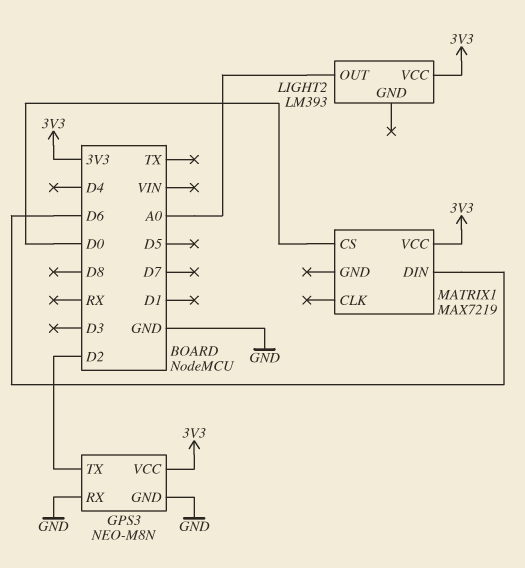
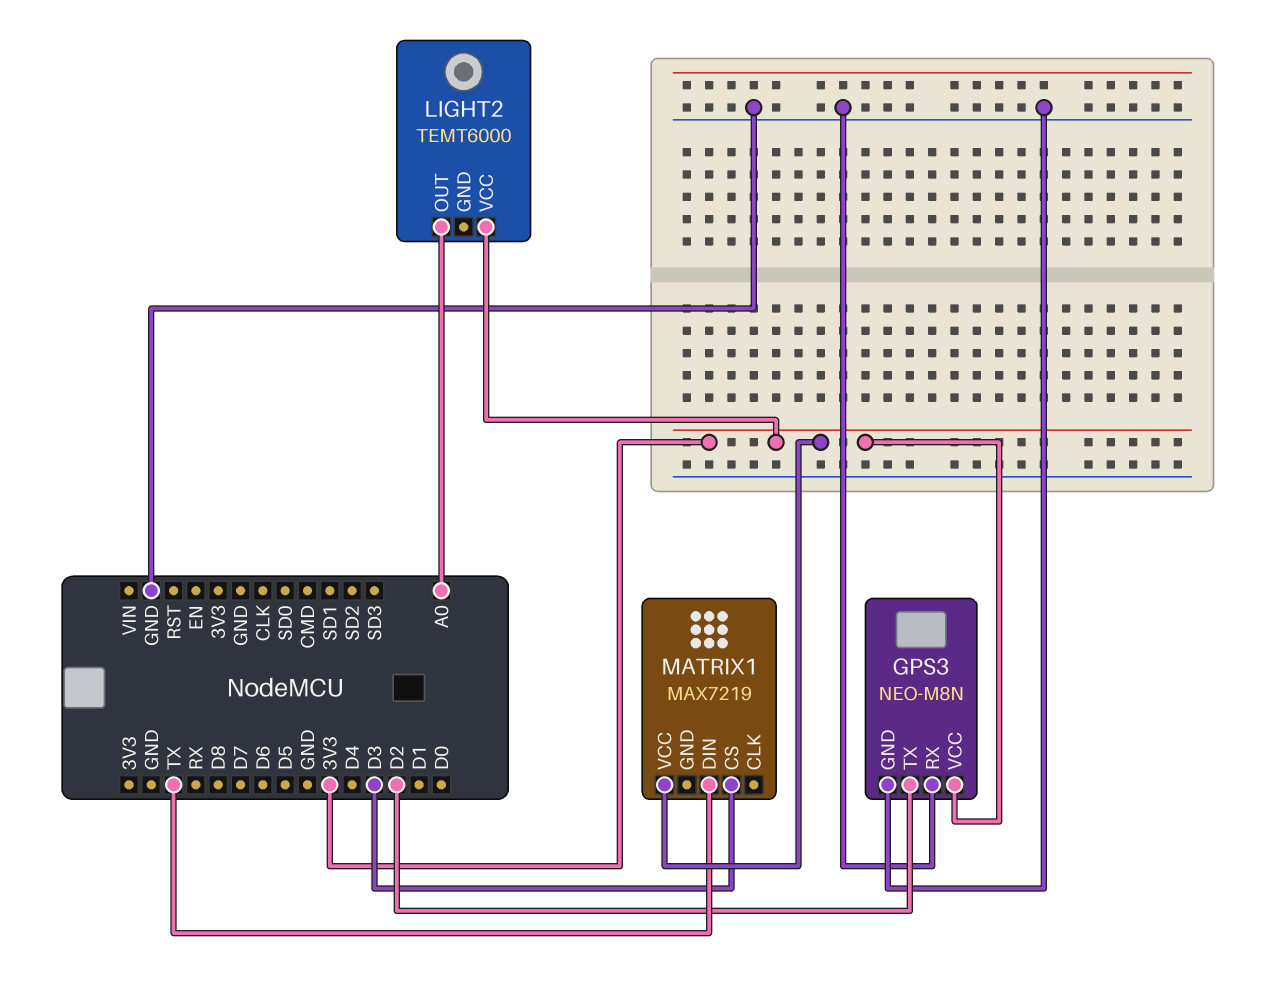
LIGHT2: LM393 -> TEMT6000
MATRIX1 pin CS: D0 -> D3
MATRIX1 pin DIN: D6 -> TX

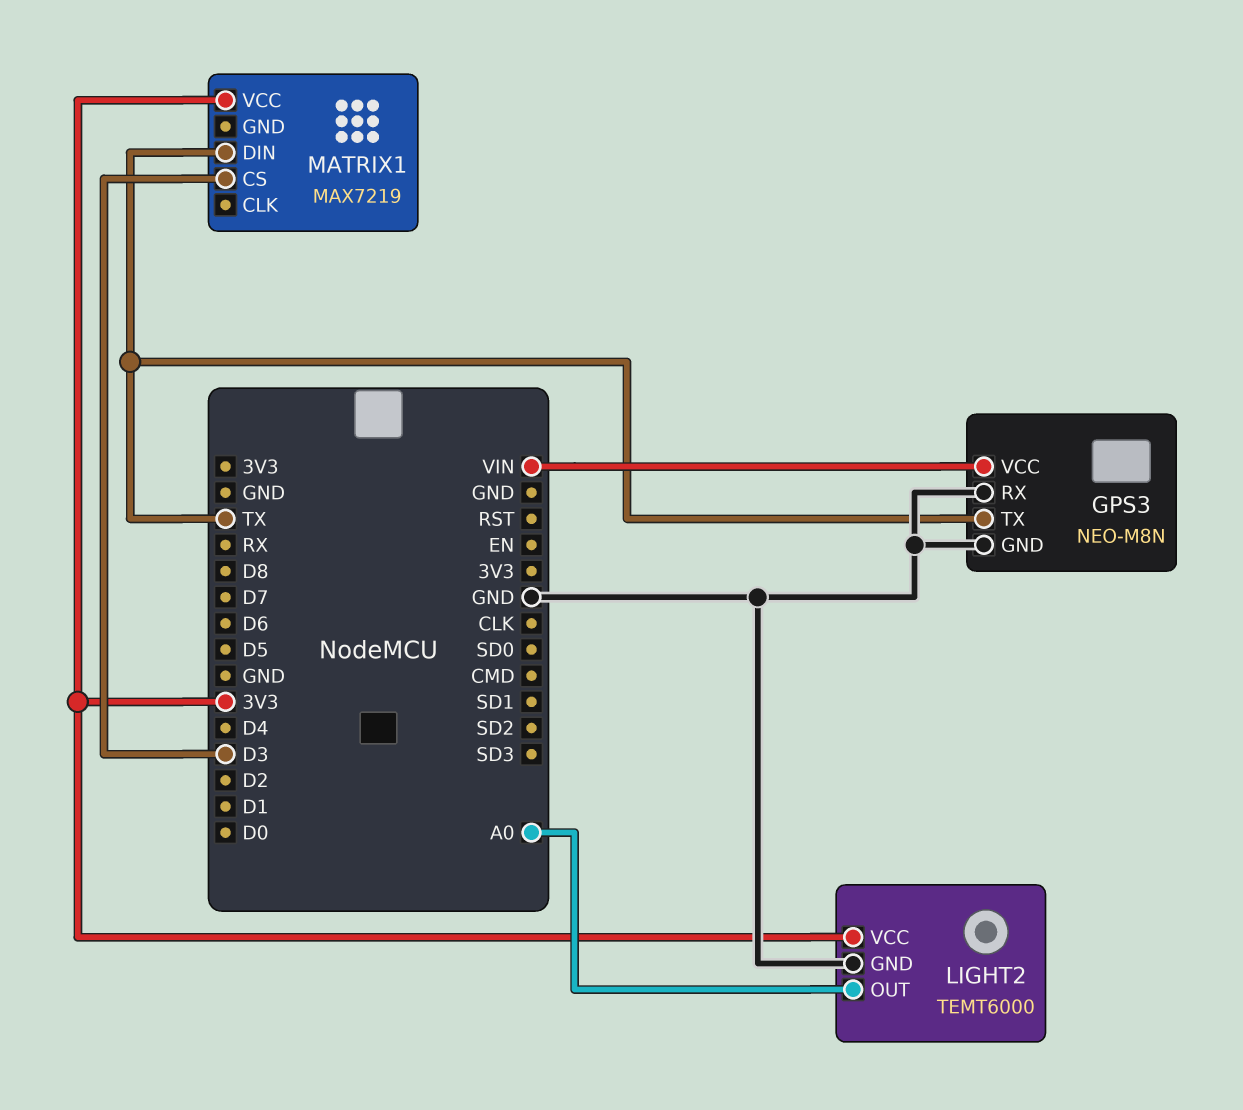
GPS3 pin TX: D2 -> TX
GPS3 pin VCC: 3V3 -> VIN
LIGHT2 pin GND: none -> GND

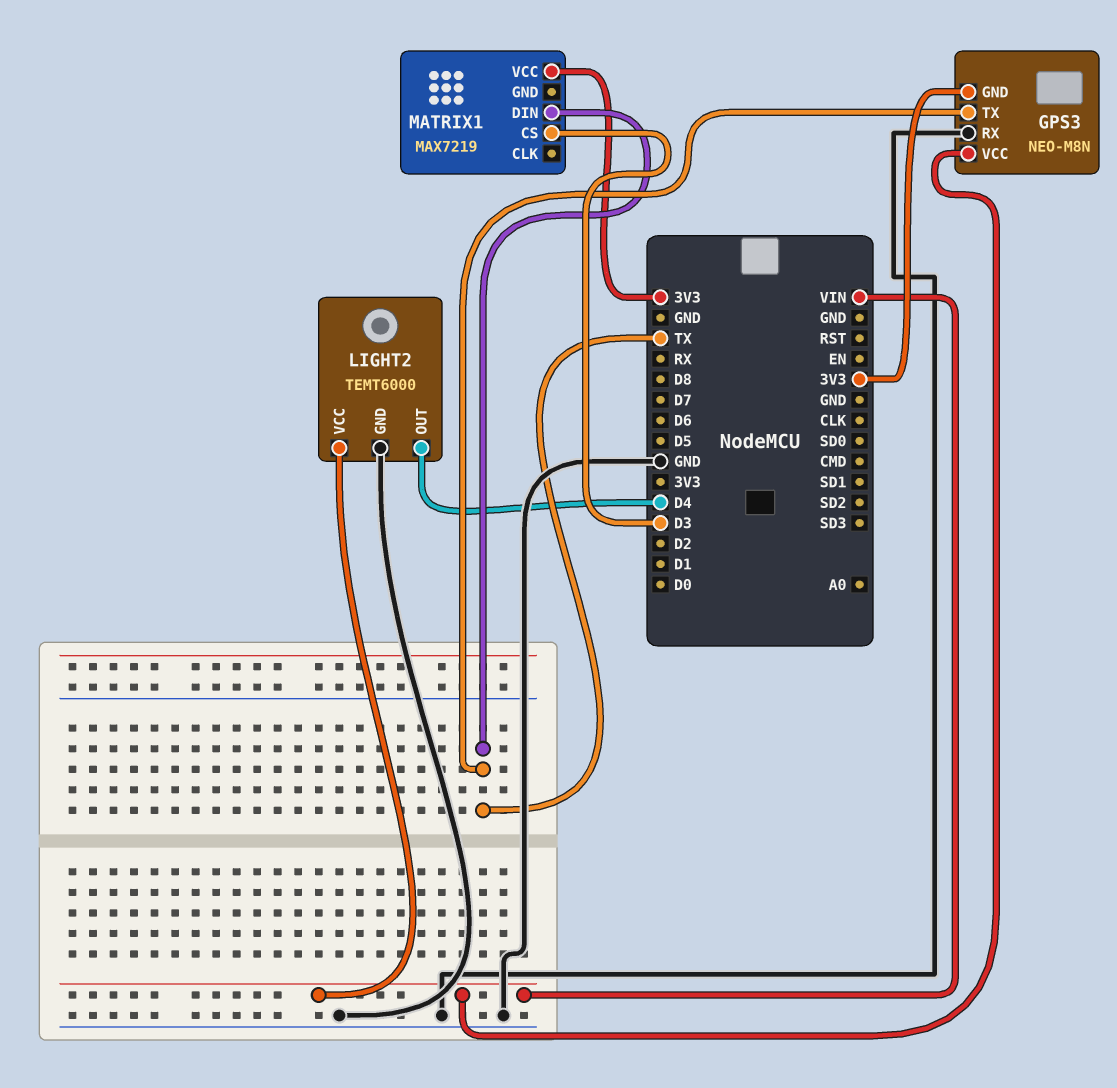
GPS3 pin GND: GND -> 3V3
LIGHT2 pin OUT: A0 -> D4
LIGHT2 pin VCC: 3V3 -> VIN

